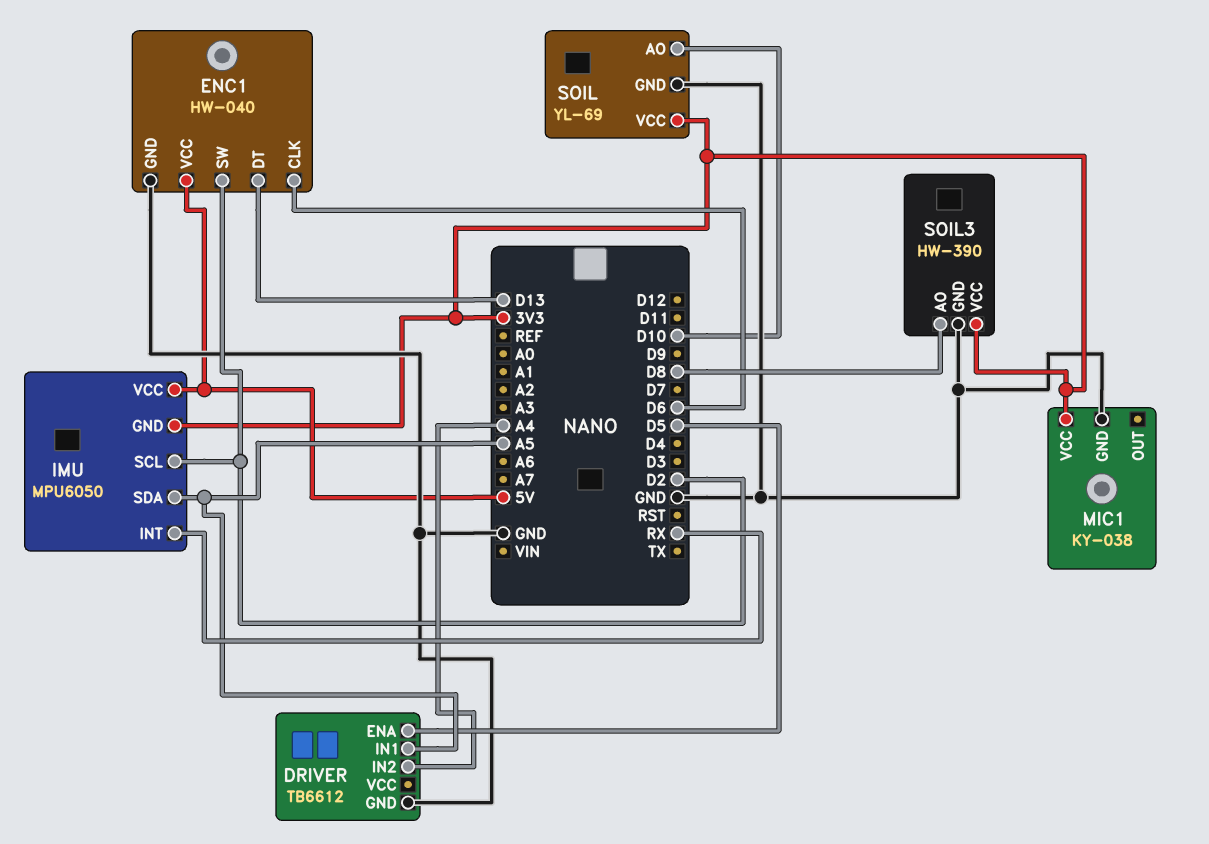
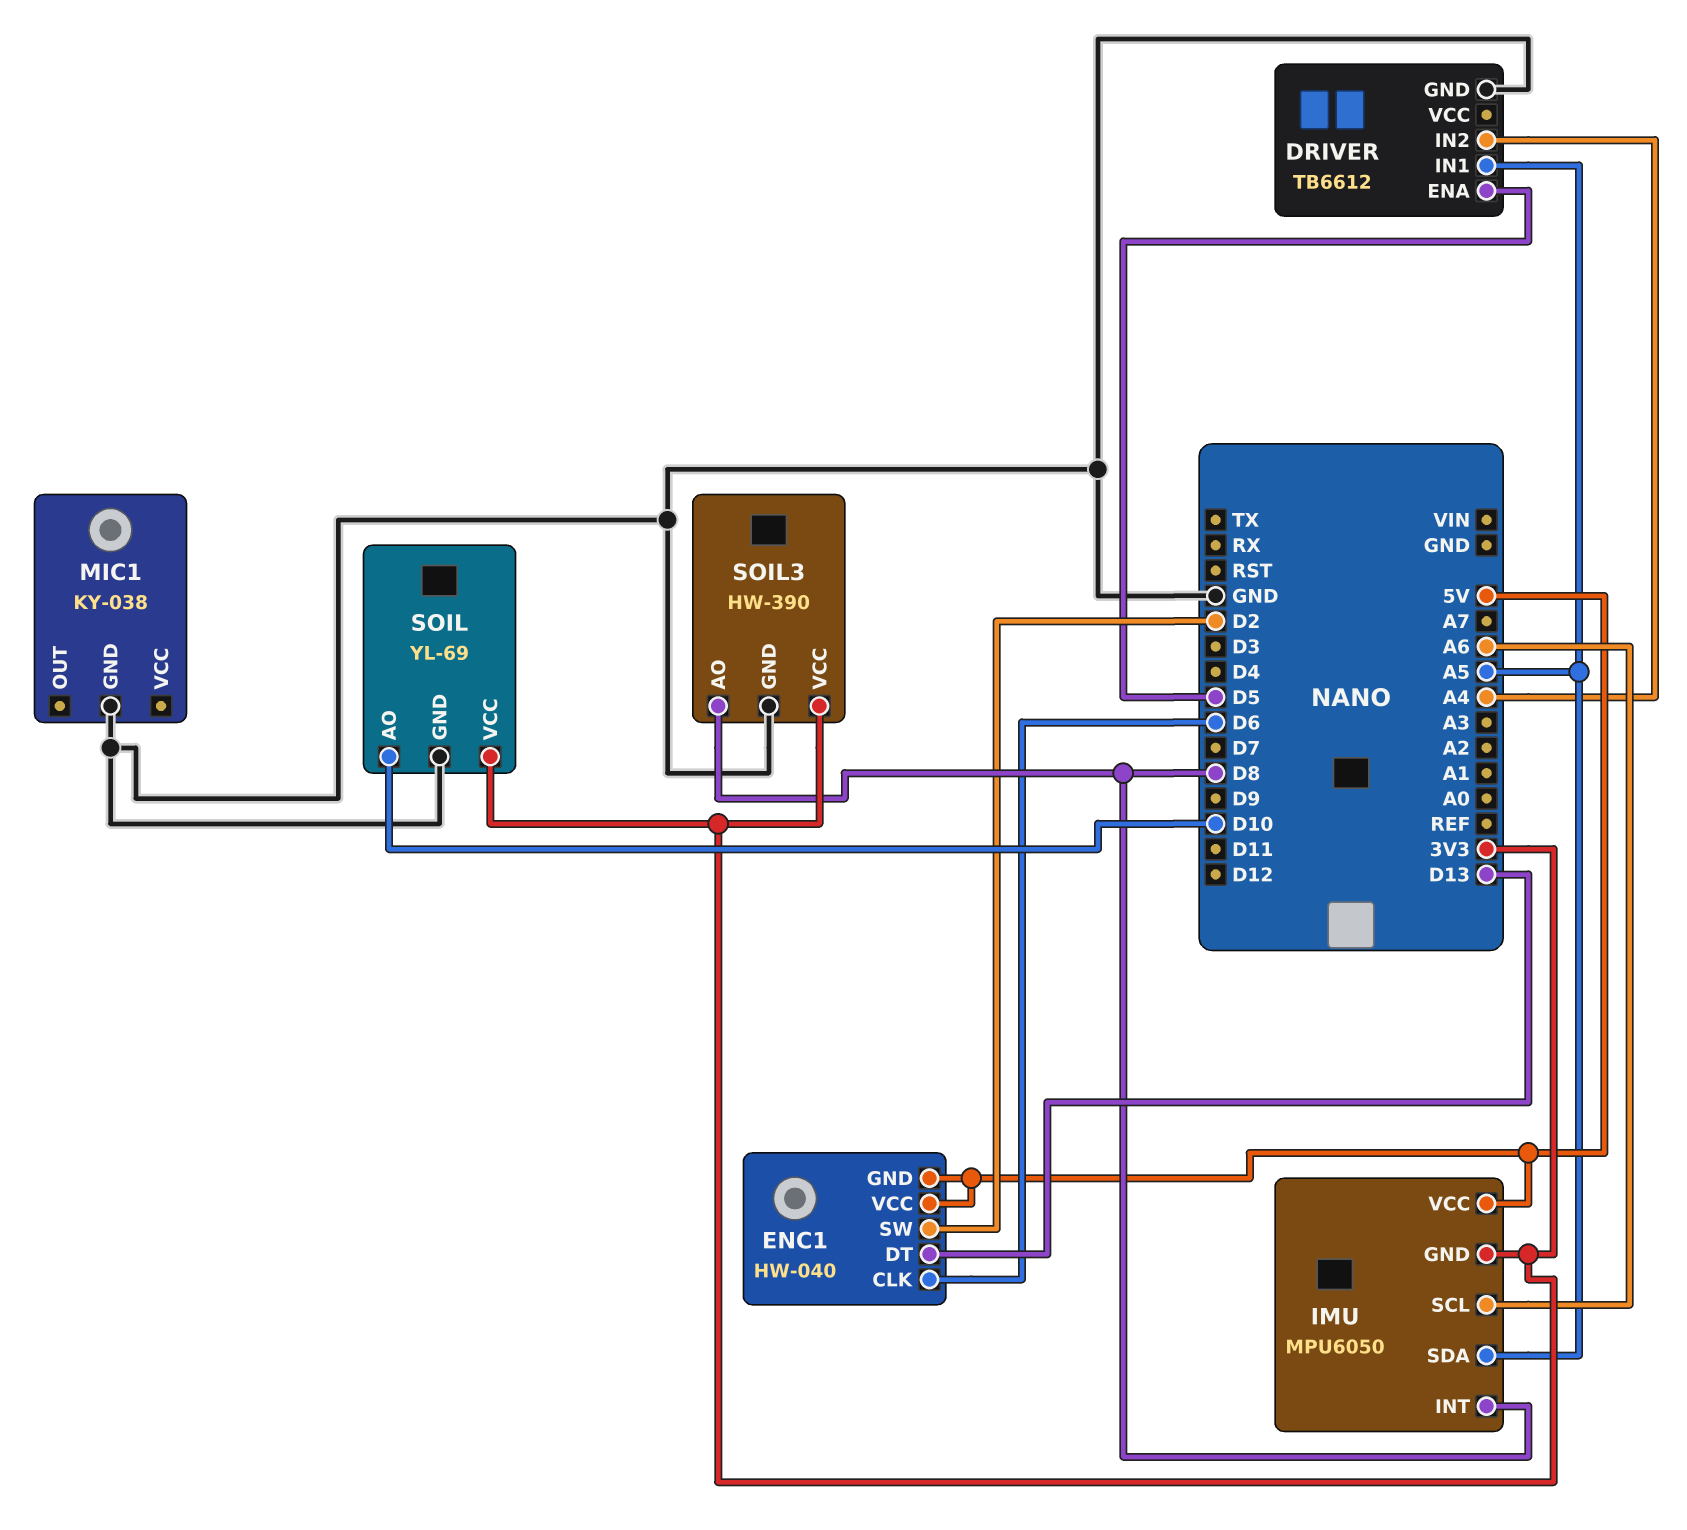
ENC1 pin GND: GND -> 5V
IMU pin INT: RX -> D8
IMU pin SCL: D2 -> A6
MIC1 pin VCC: 3V3 -> none

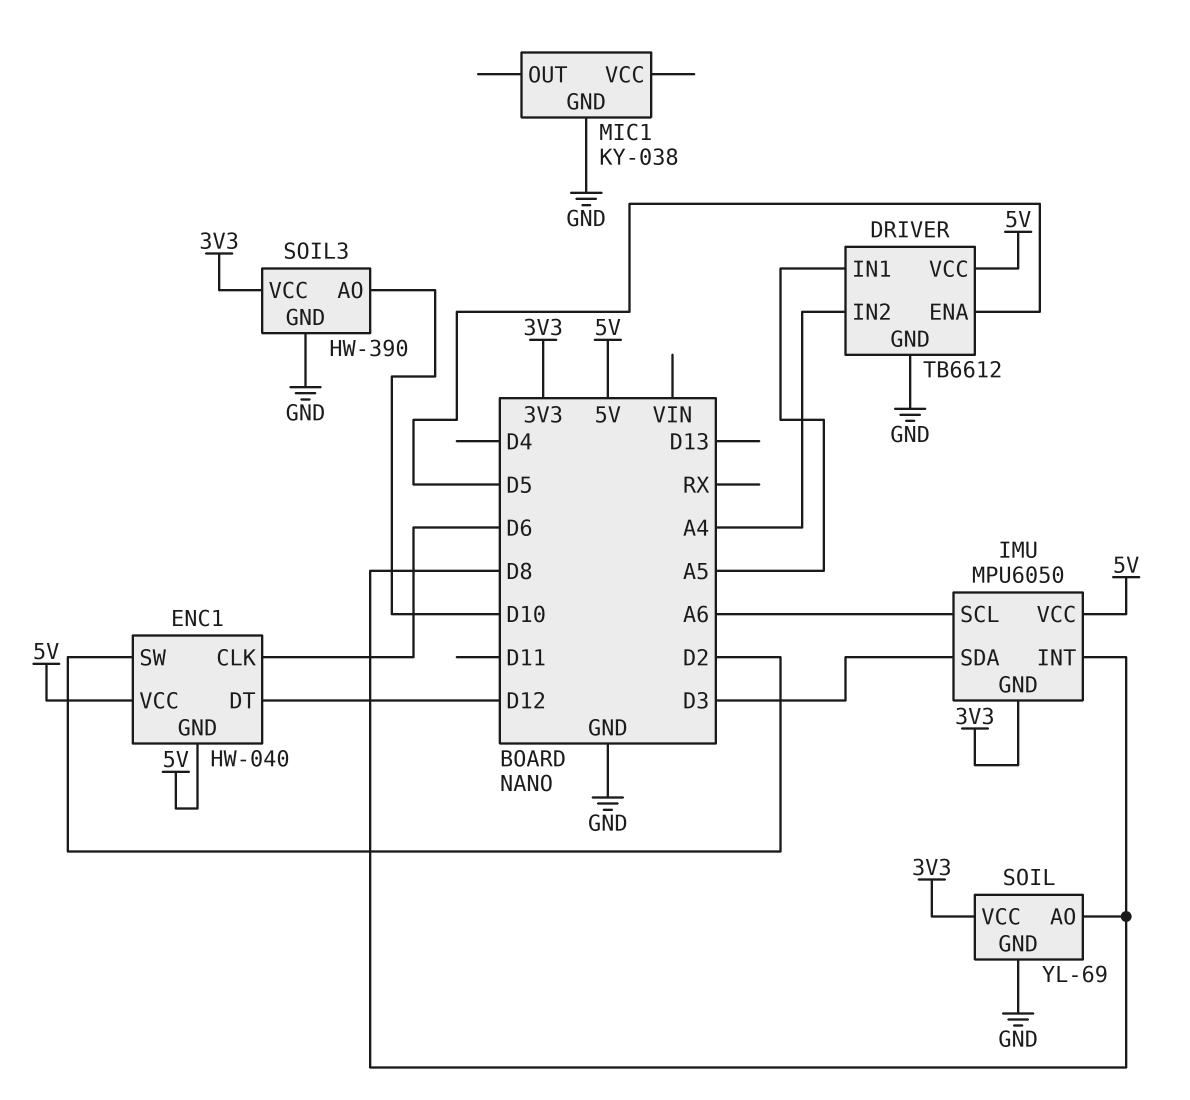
DRIVER pin VCC: none -> 5V
ENC1 pin DT: D13 -> D12
IMU pin SDA: A5 -> D3
SOIL pin AO: D10 -> D8
SOIL3 pin AO: D8 -> D10

